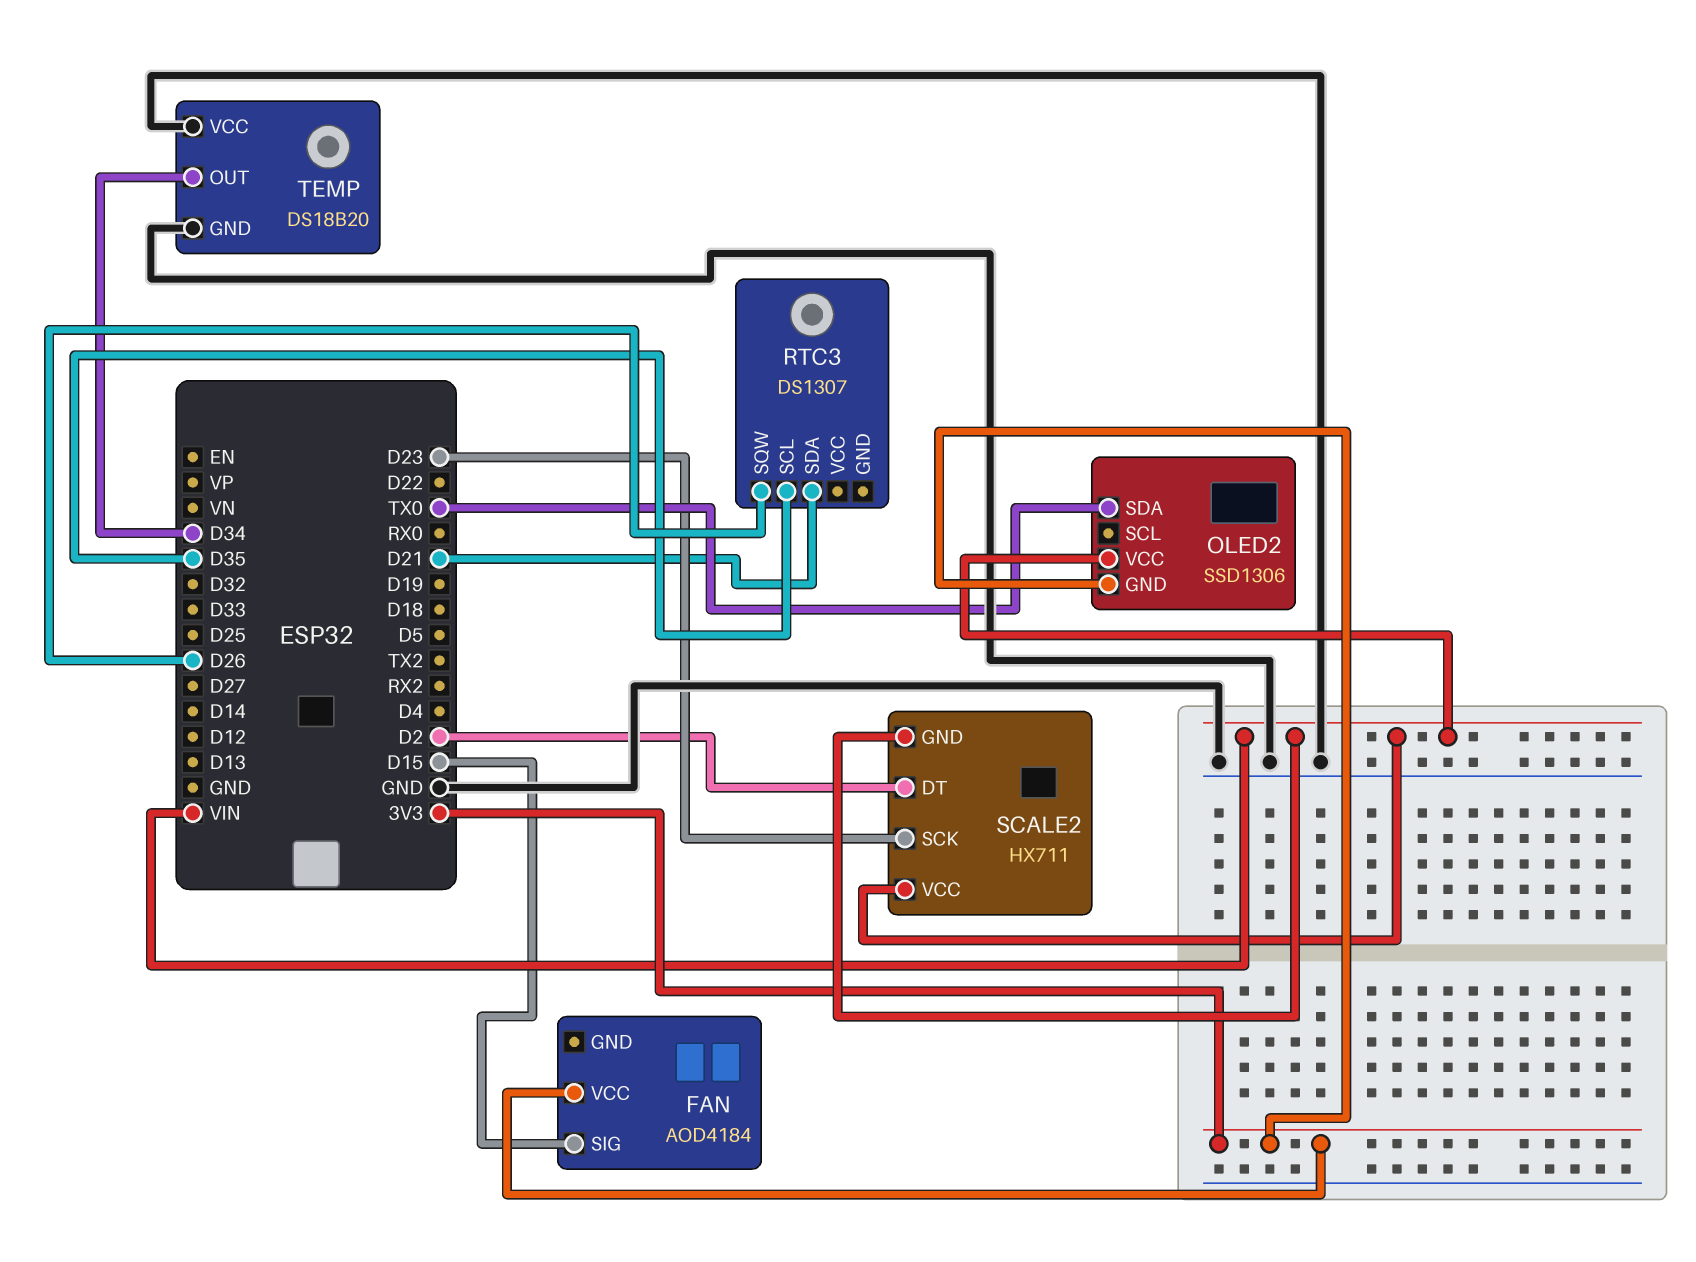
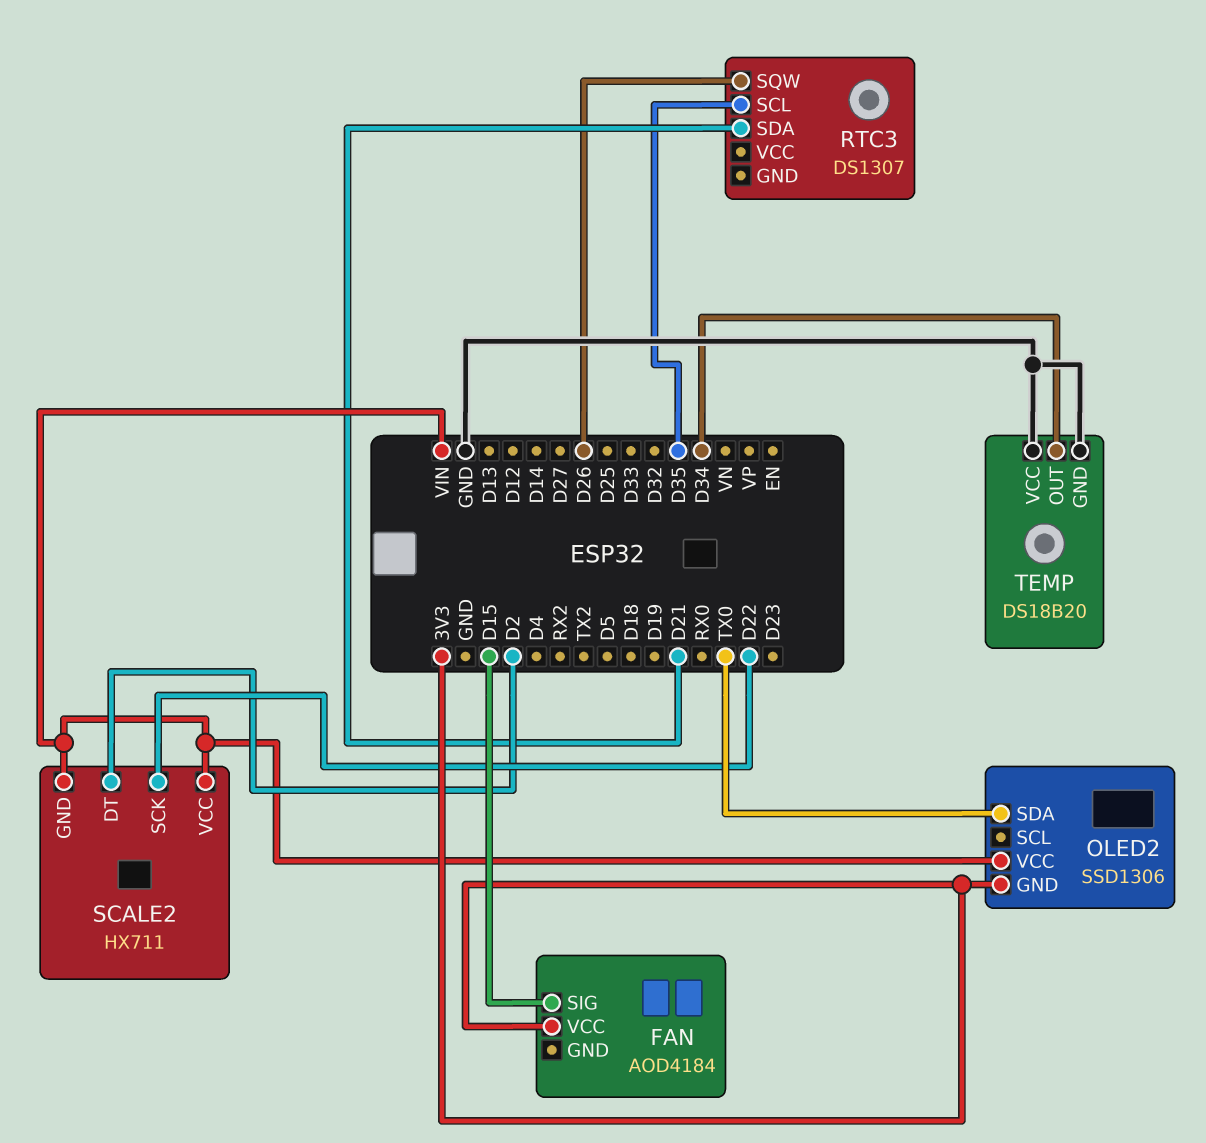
SCALE2 pin SCK: D23 -> D22

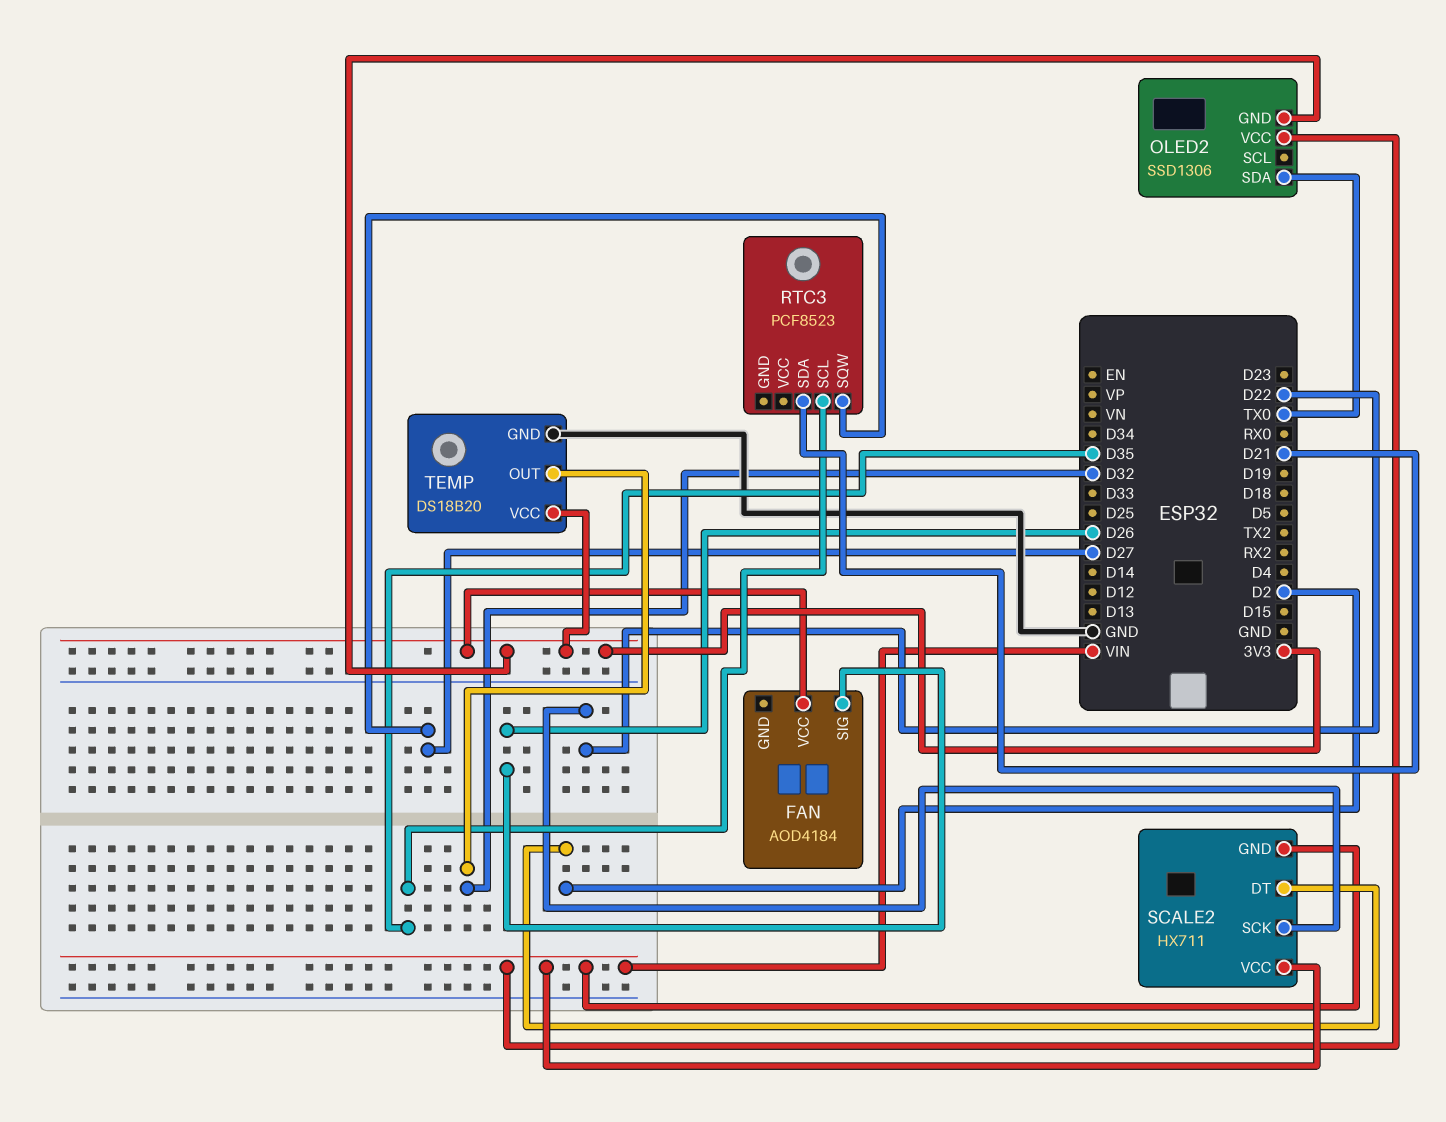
FAN pin SIG: D15 -> D26
RTC3: DS1307 -> PCF8523
RTC3 pin SQW: D26 -> D27
TEMP pin OUT: D34 -> D32
TEMP pin VCC: GND -> 3V3

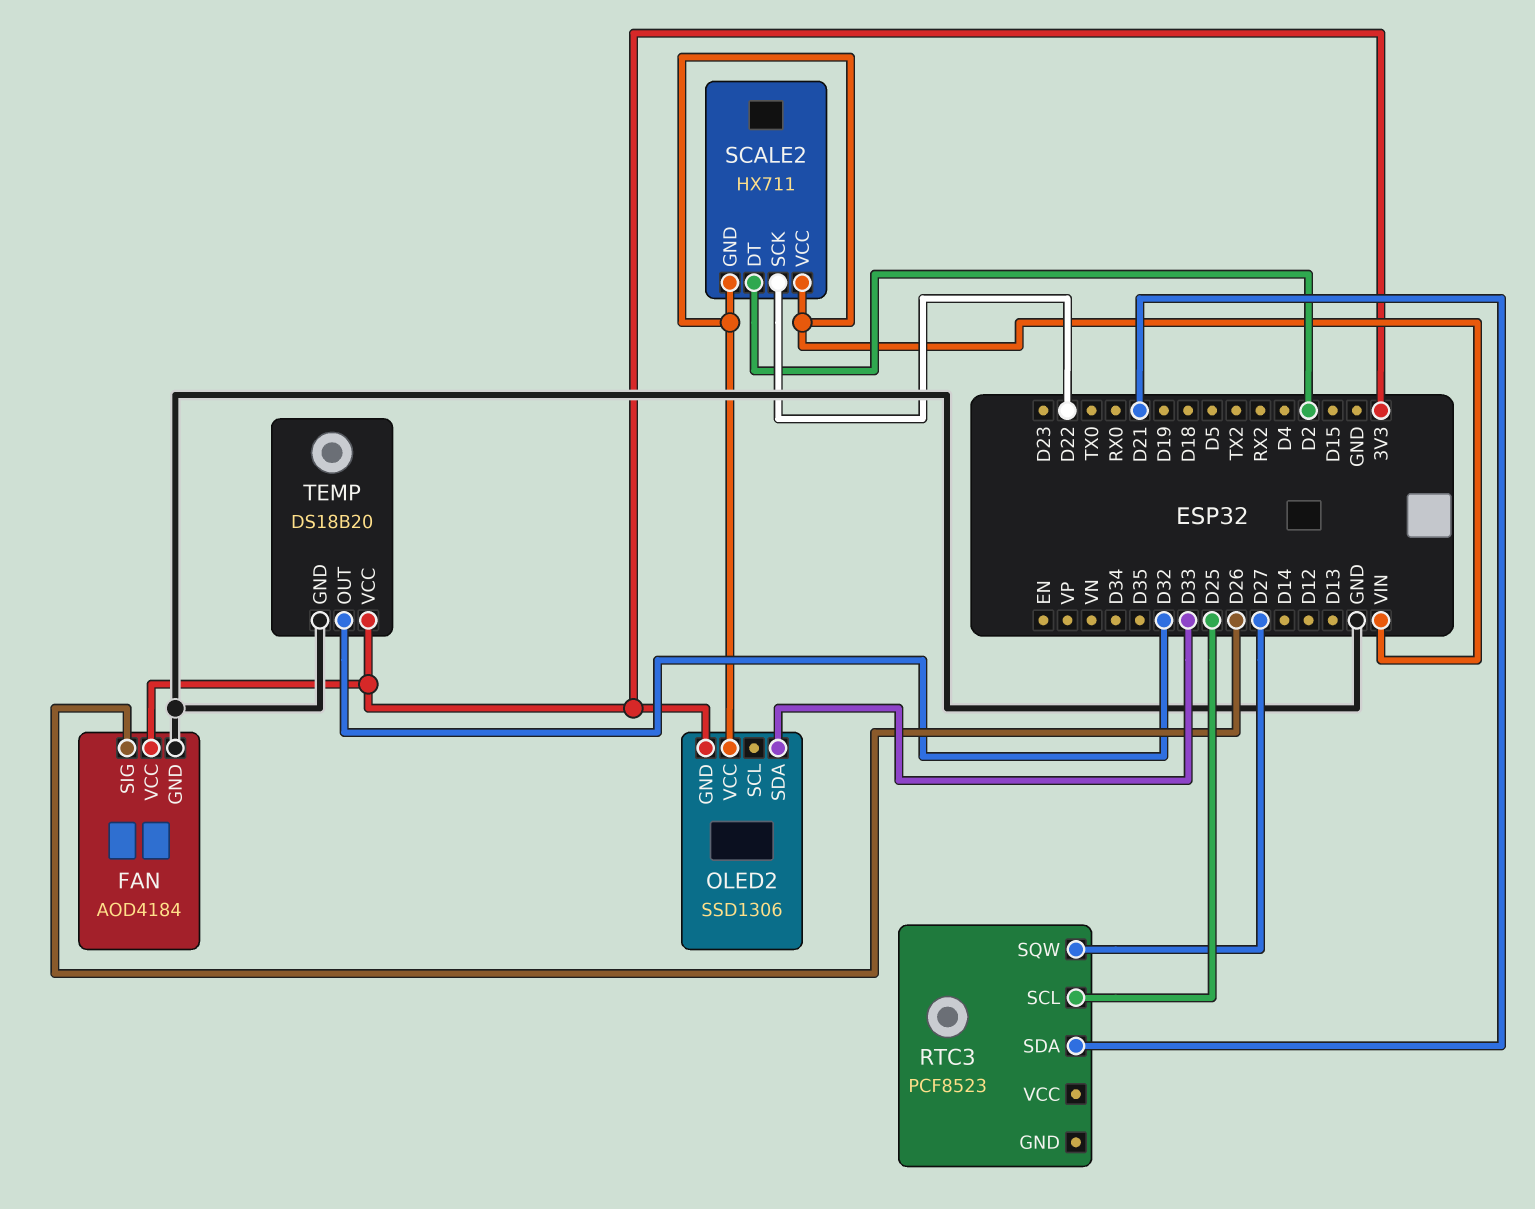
FAN pin GND: none -> GND
OLED2 pin SDA: TX0 -> D33
RTC3 pin SCL: D35 -> D25

